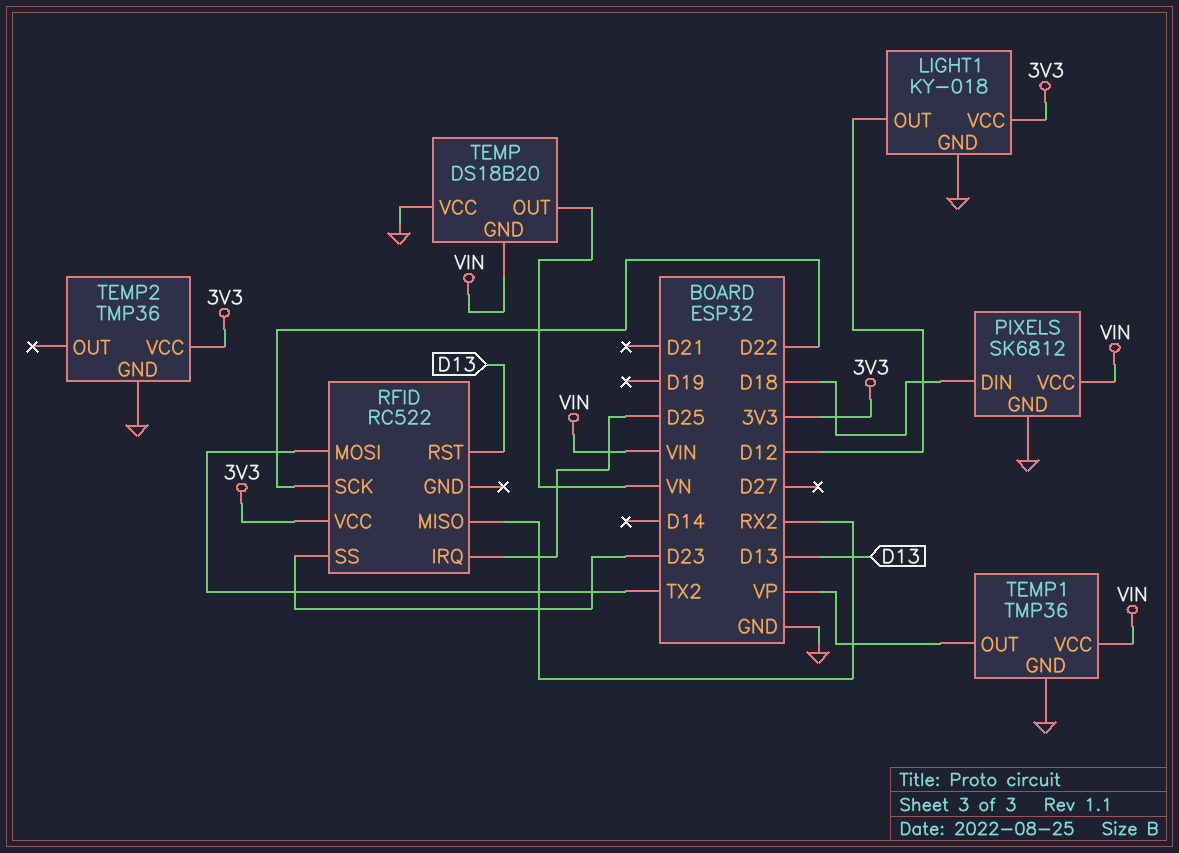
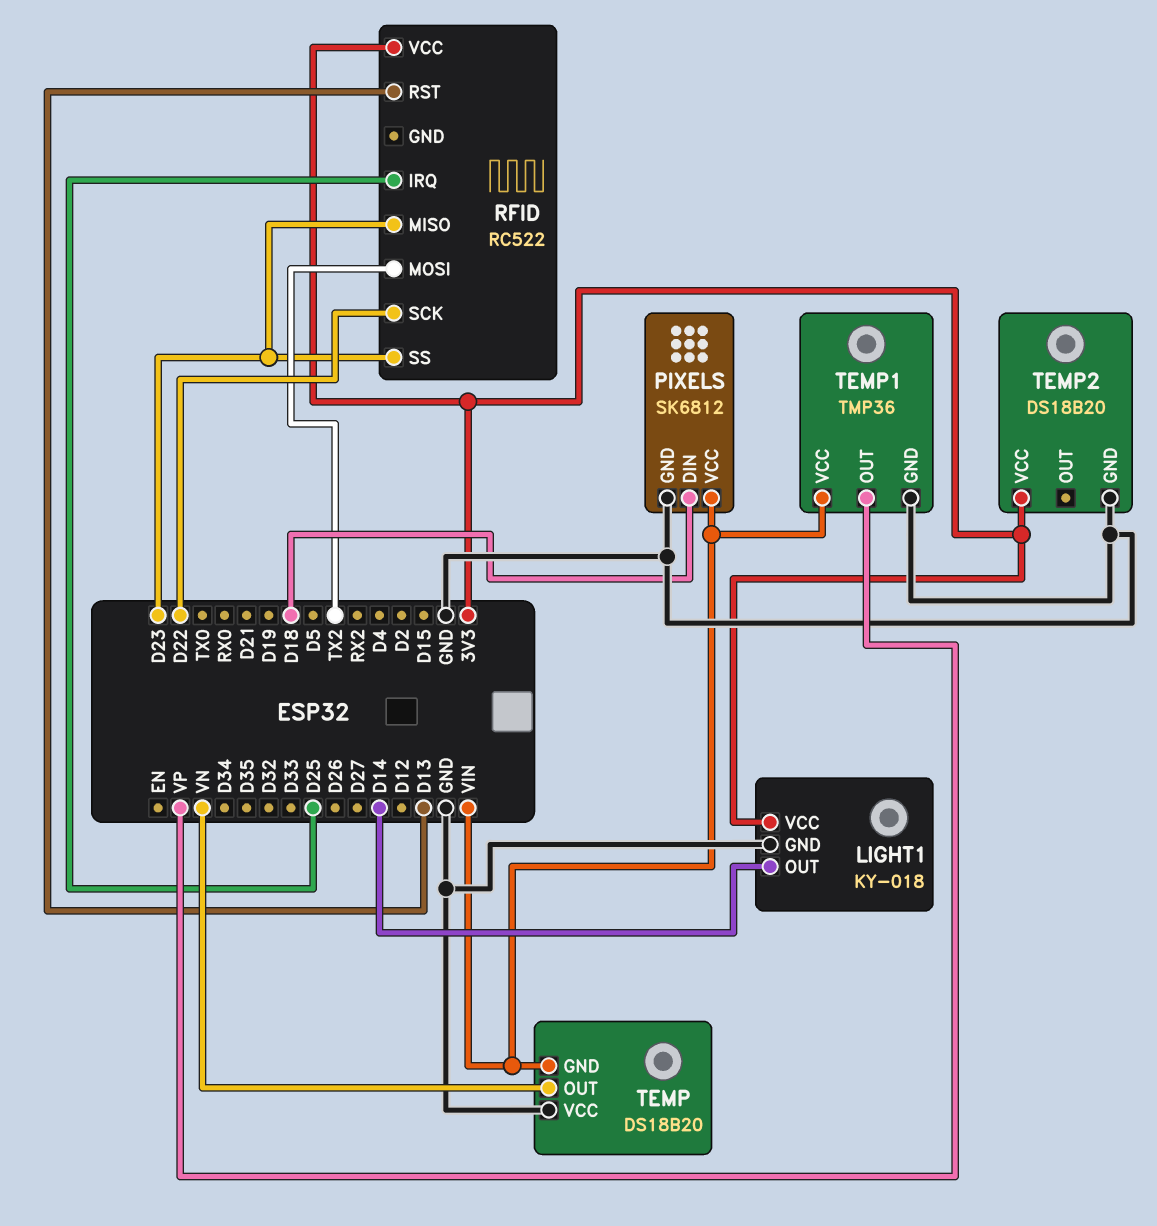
LIGHT1 pin OUT: D12 -> D14
RFID pin MISO: RX2 -> D23
TEMP2: TMP36 -> DS18B20

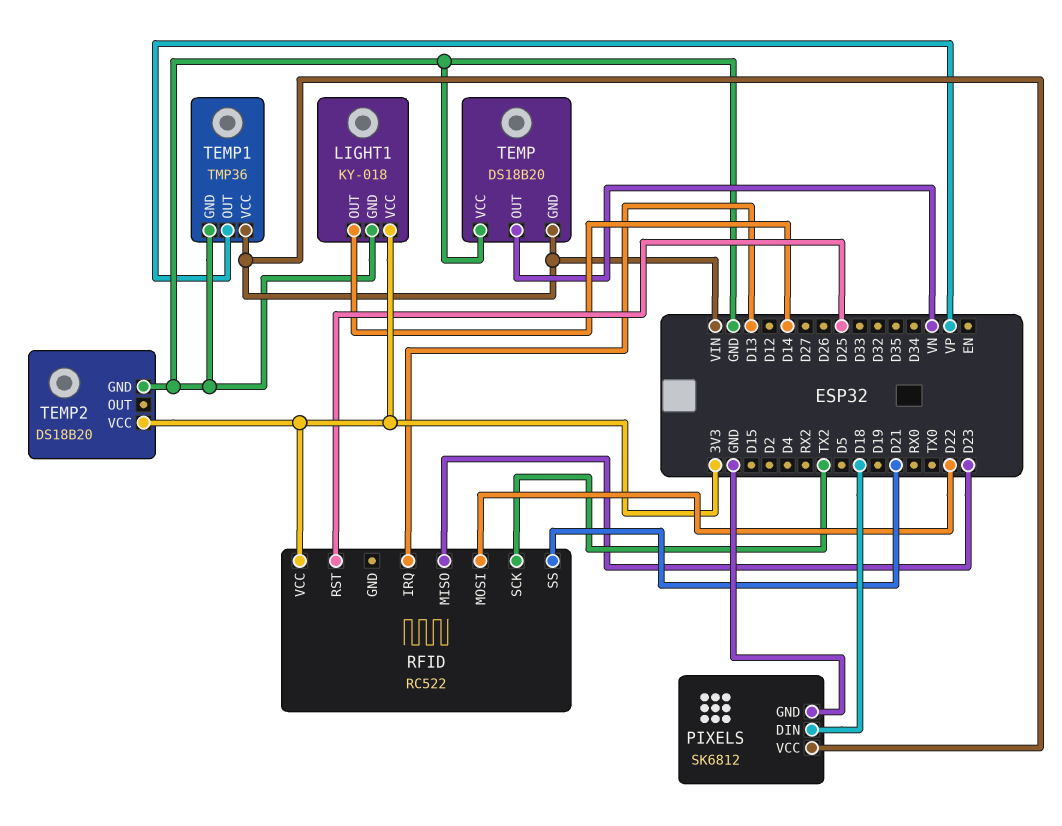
RFID pin IRQ: D25 -> D13
RFID pin MOSI: TX2 -> D22
RFID pin RST: D13 -> D25
RFID pin SCK: D22 -> TX2
RFID pin SS: D23 -> D21

